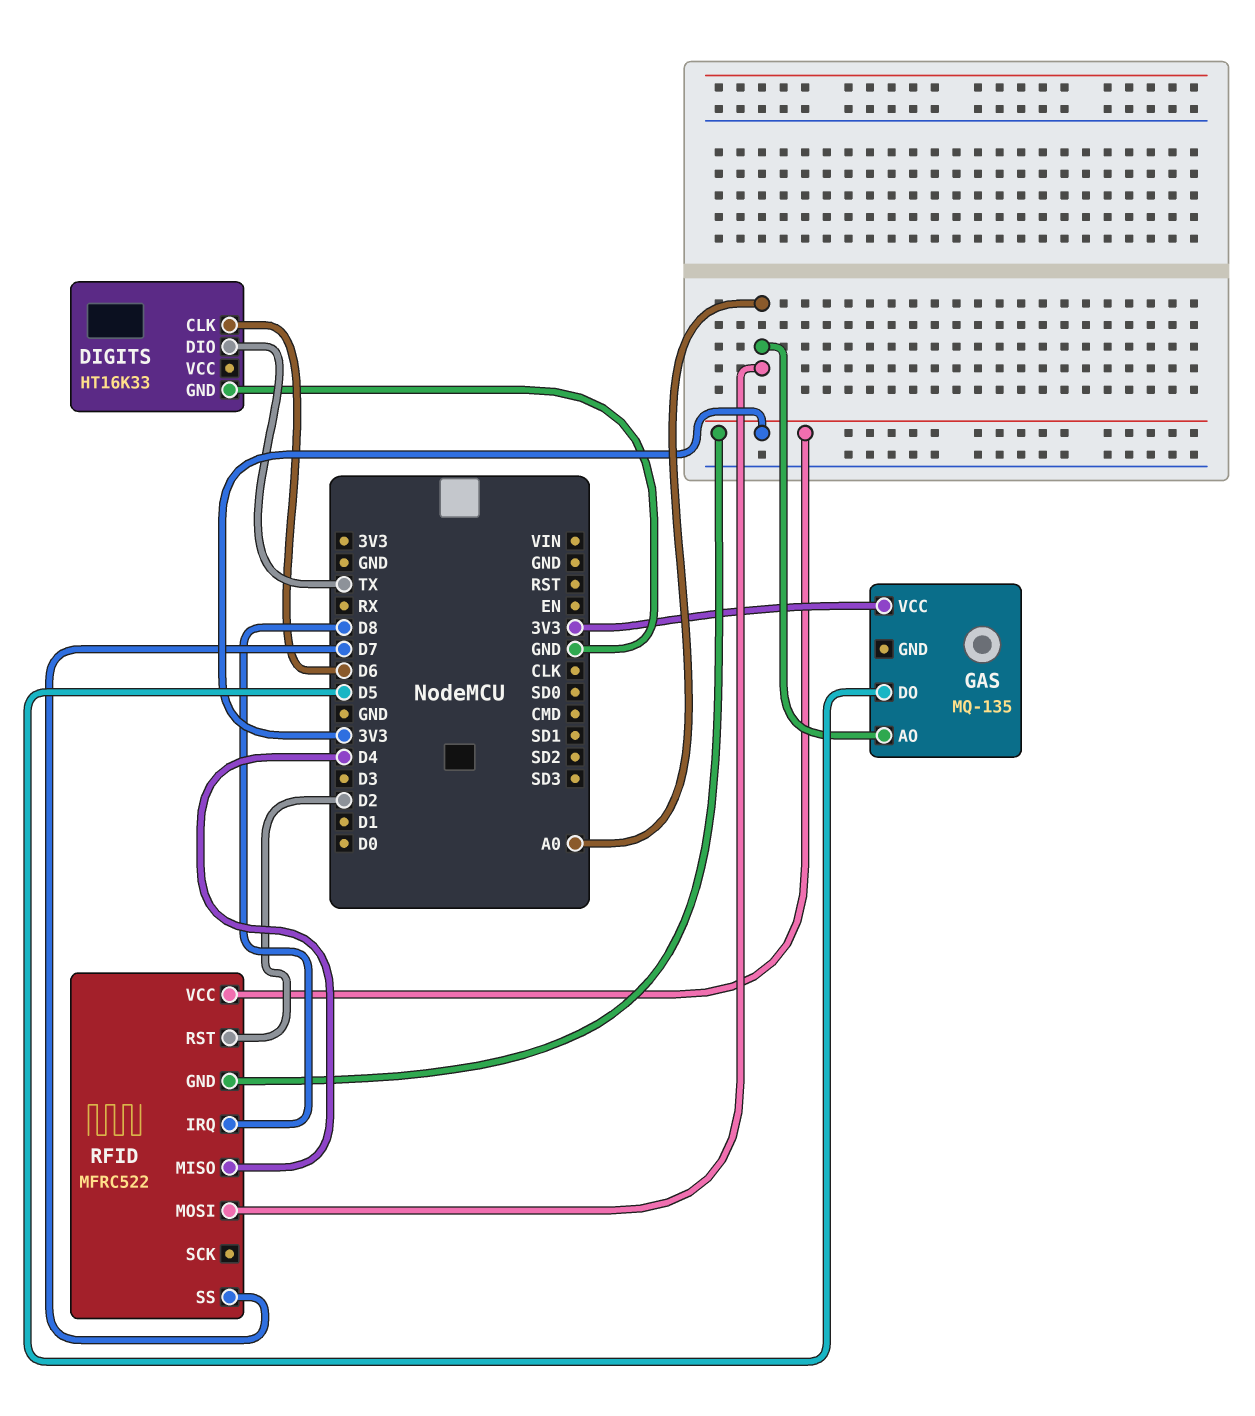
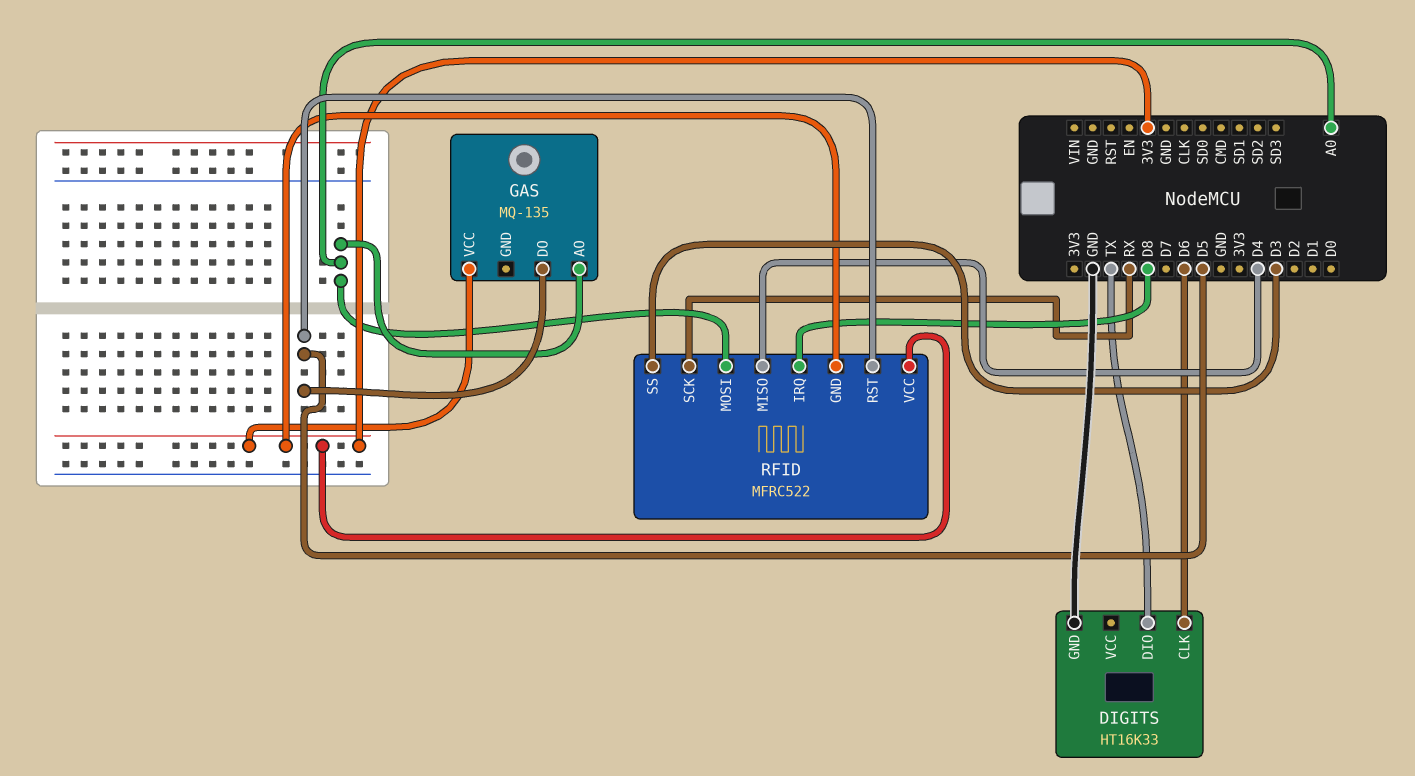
RFID pin RST: D2 -> D5
RFID pin SCK: none -> RX
RFID pin SS: D7 -> D3

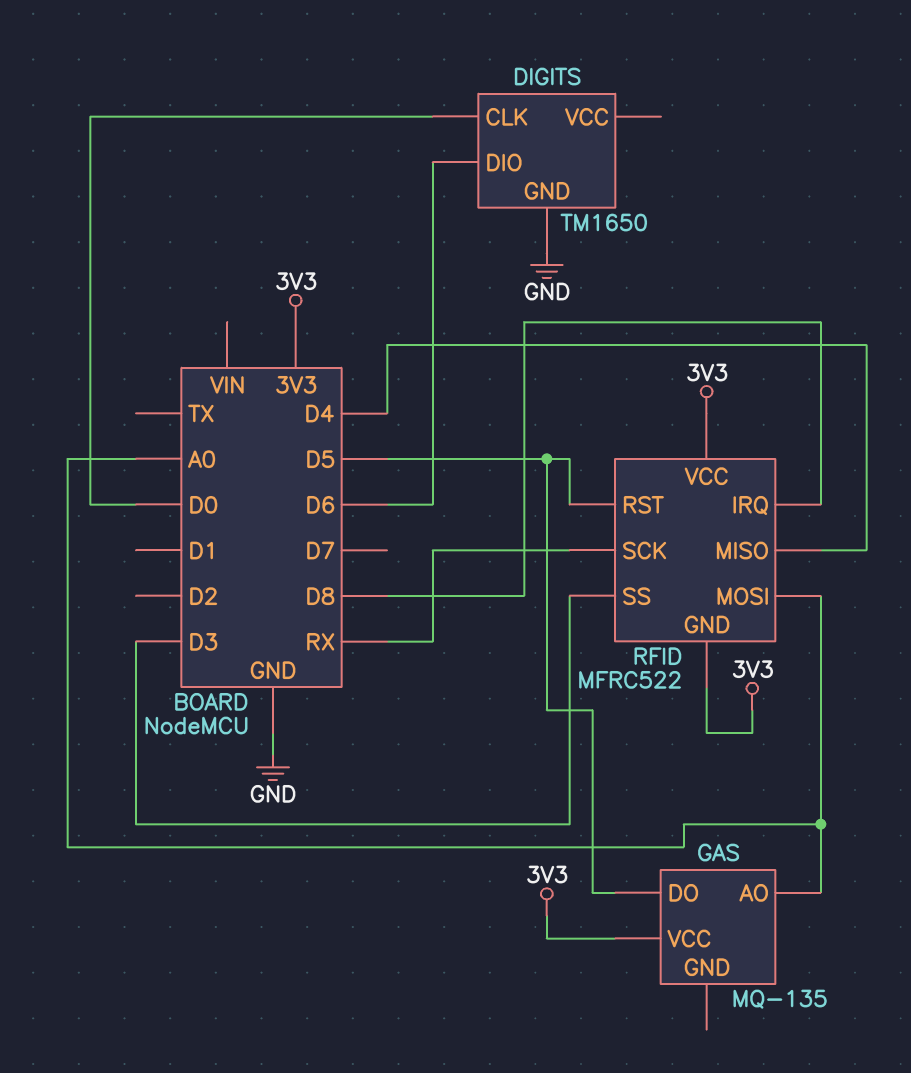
DIGITS: HT16K33 -> TM1650
DIGITS pin CLK: D6 -> D0
DIGITS pin DIO: TX -> D6

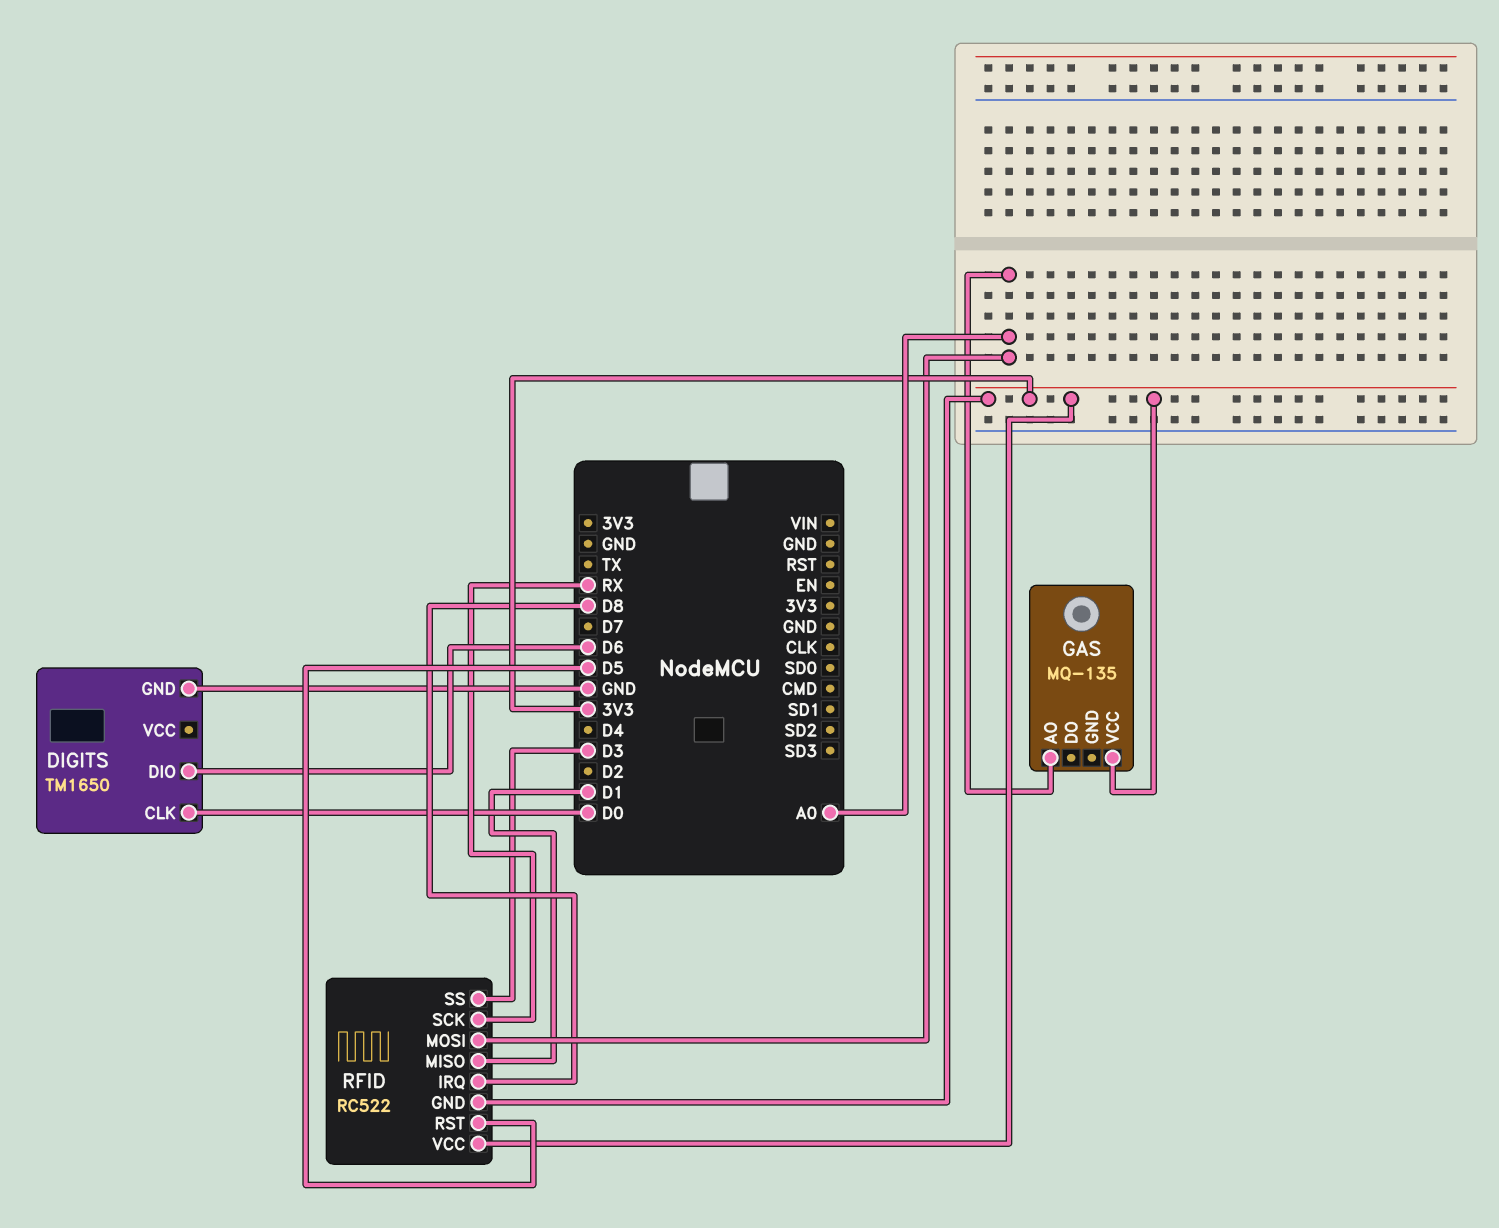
GAS pin DO: D5 -> none
RFID: MFRC522 -> RC522
RFID pin MISO: D4 -> D1

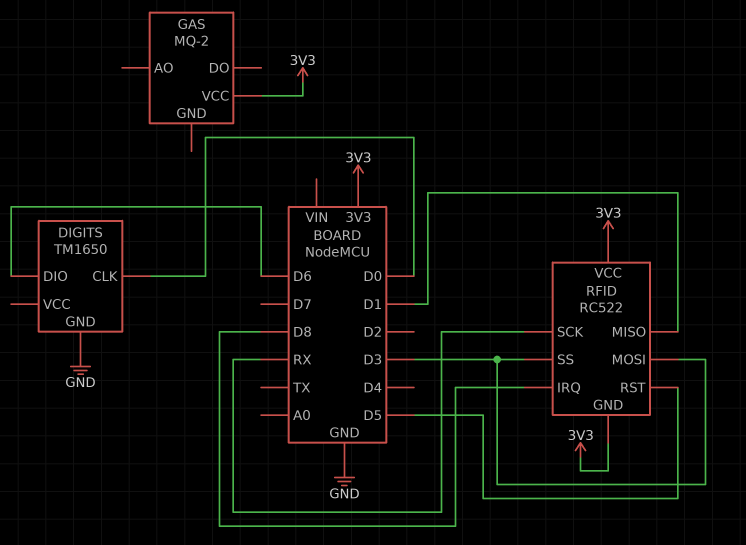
GAS: MQ-135 -> MQ-2
GAS pin AO: A0 -> none
RFID pin MOSI: A0 -> D3

